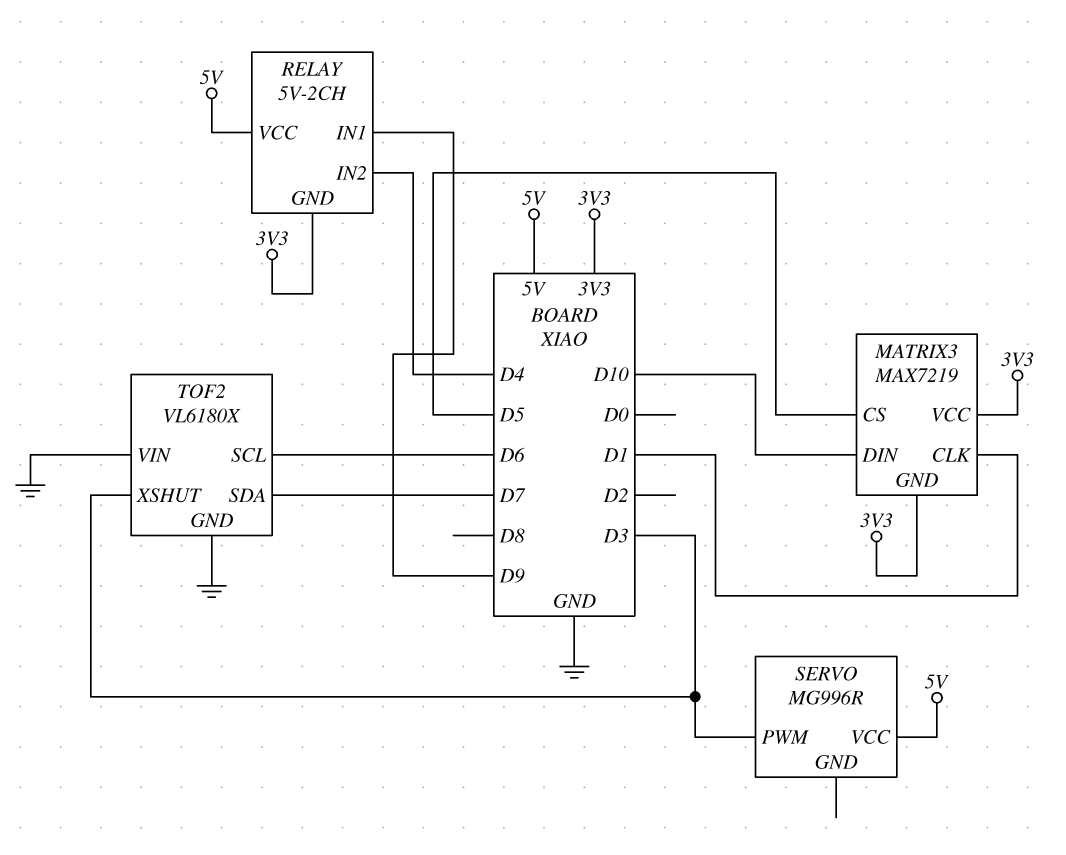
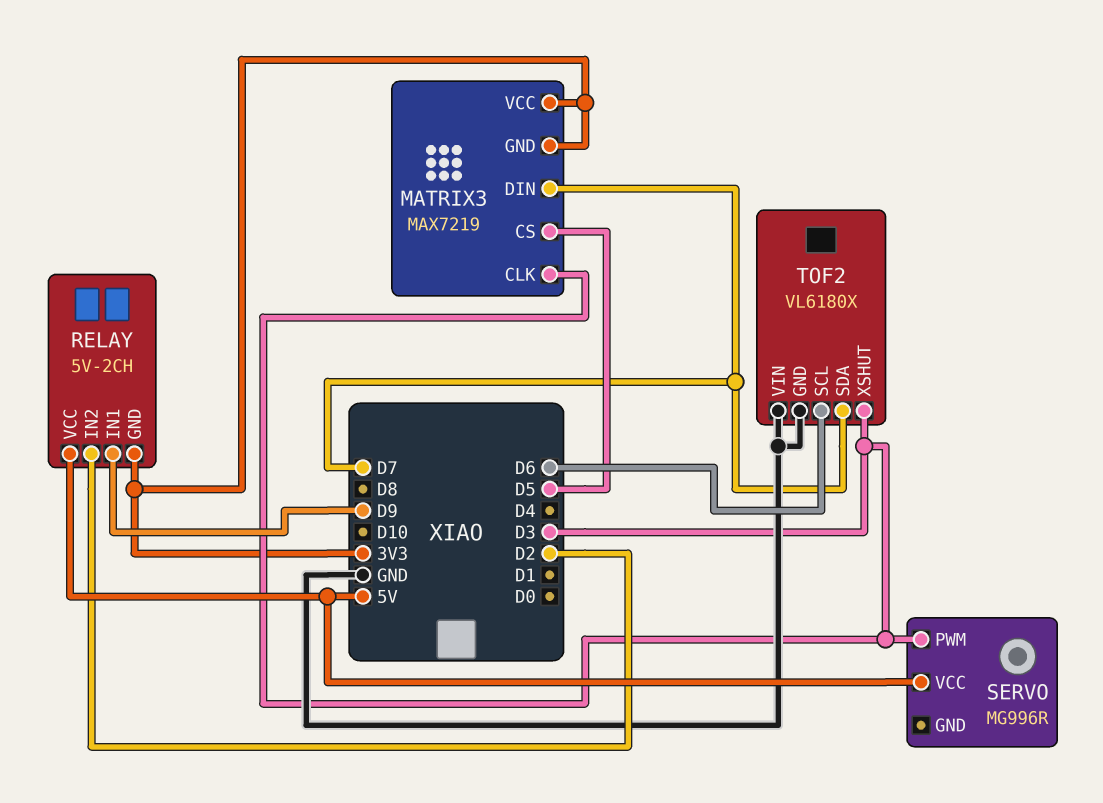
MATRIX3 pin CLK: D1 -> D3
MATRIX3 pin DIN: D10 -> D7
RELAY pin IN2: D4 -> D2

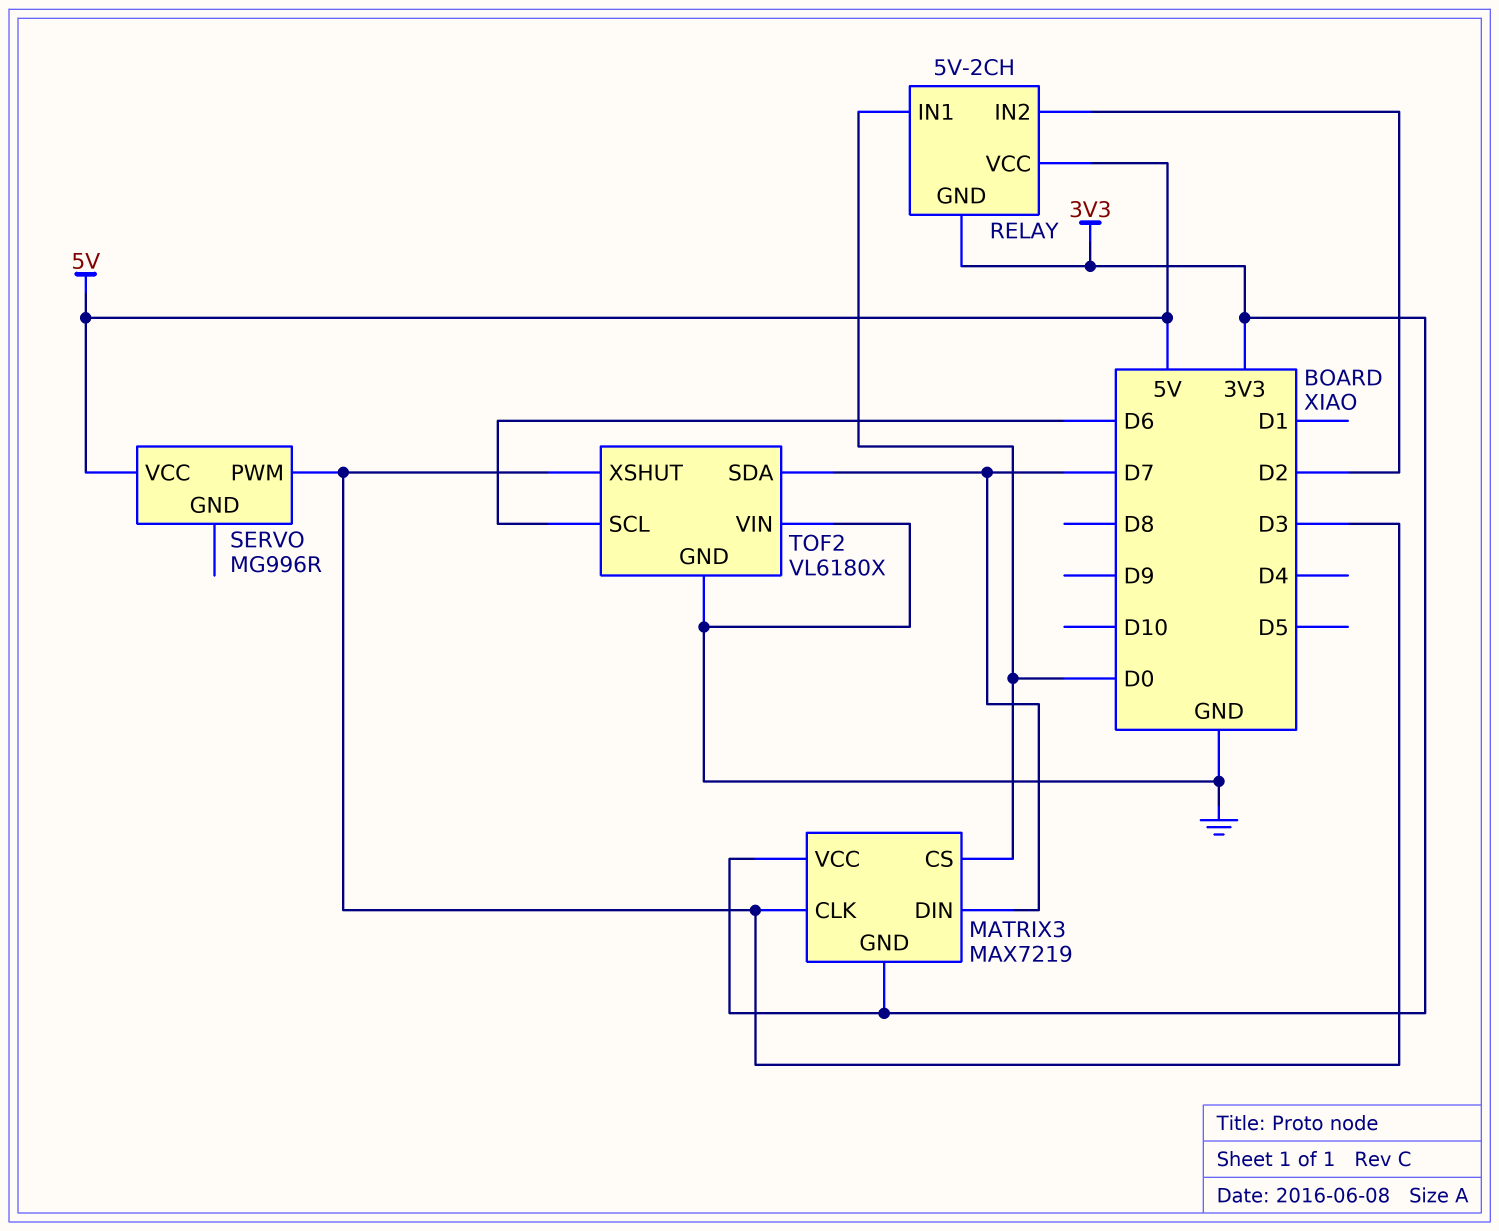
MATRIX3 pin CS: D5 -> D0
RELAY pin IN1: D9 -> D0

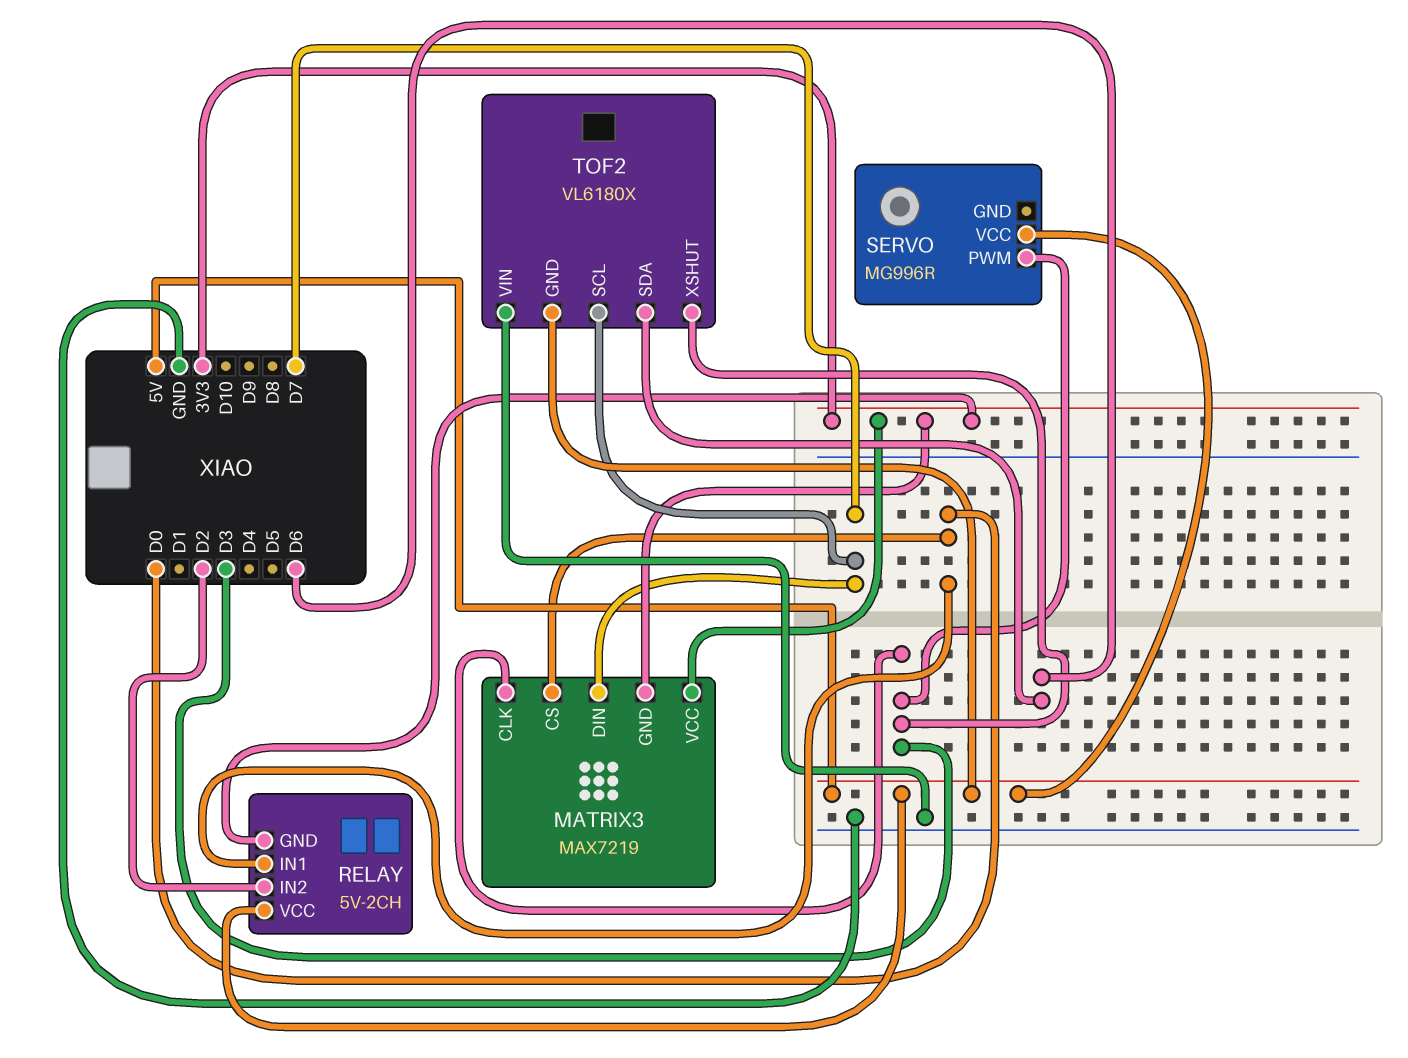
TOF2 pin GND: GND -> 5V
TOF2 pin SCL: D6 -> D7
TOF2 pin SDA: D7 -> D6

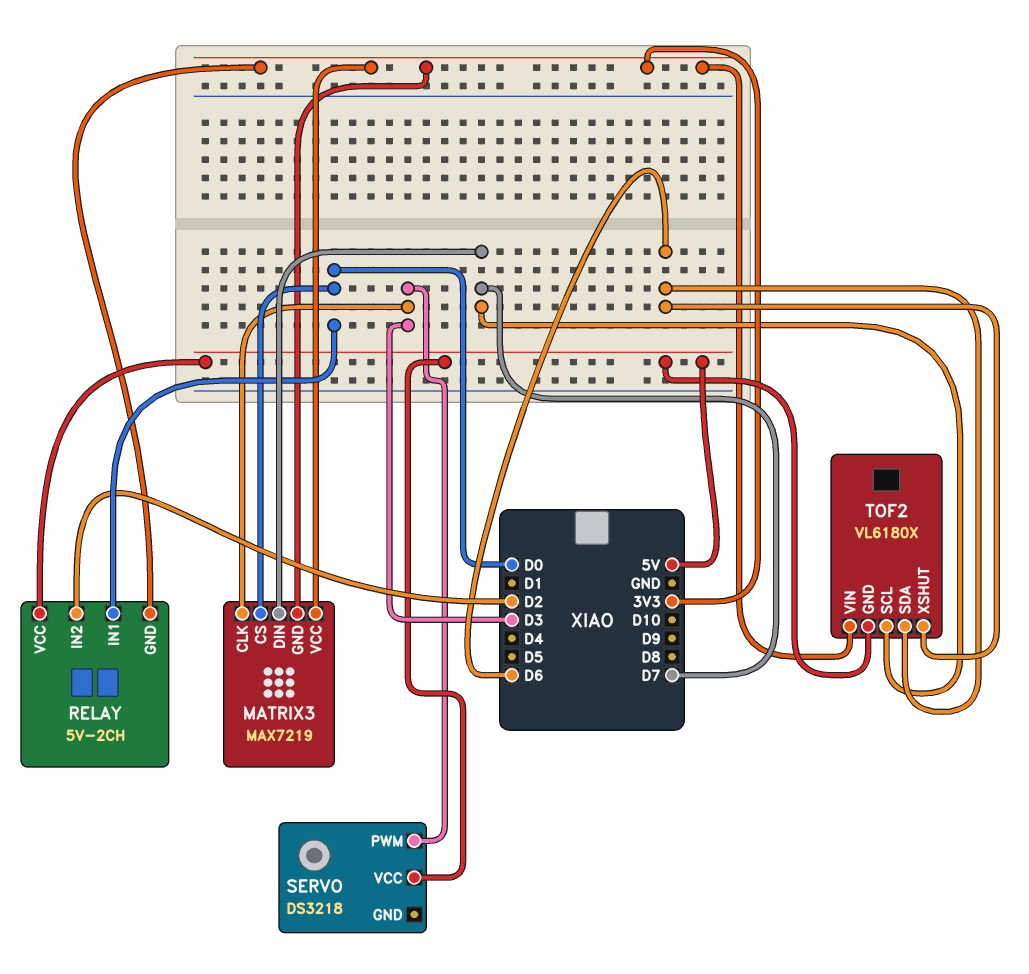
SERVO: MG996R -> DS3218
TOF2 pin VIN: GND -> 3V3
TOF2 pin XSHUT: D3 -> D6

